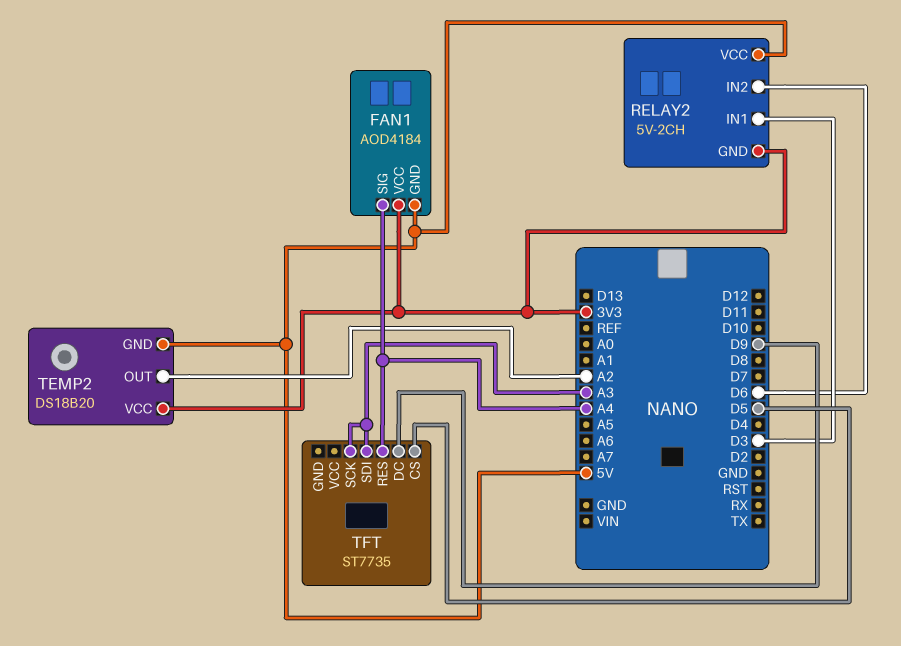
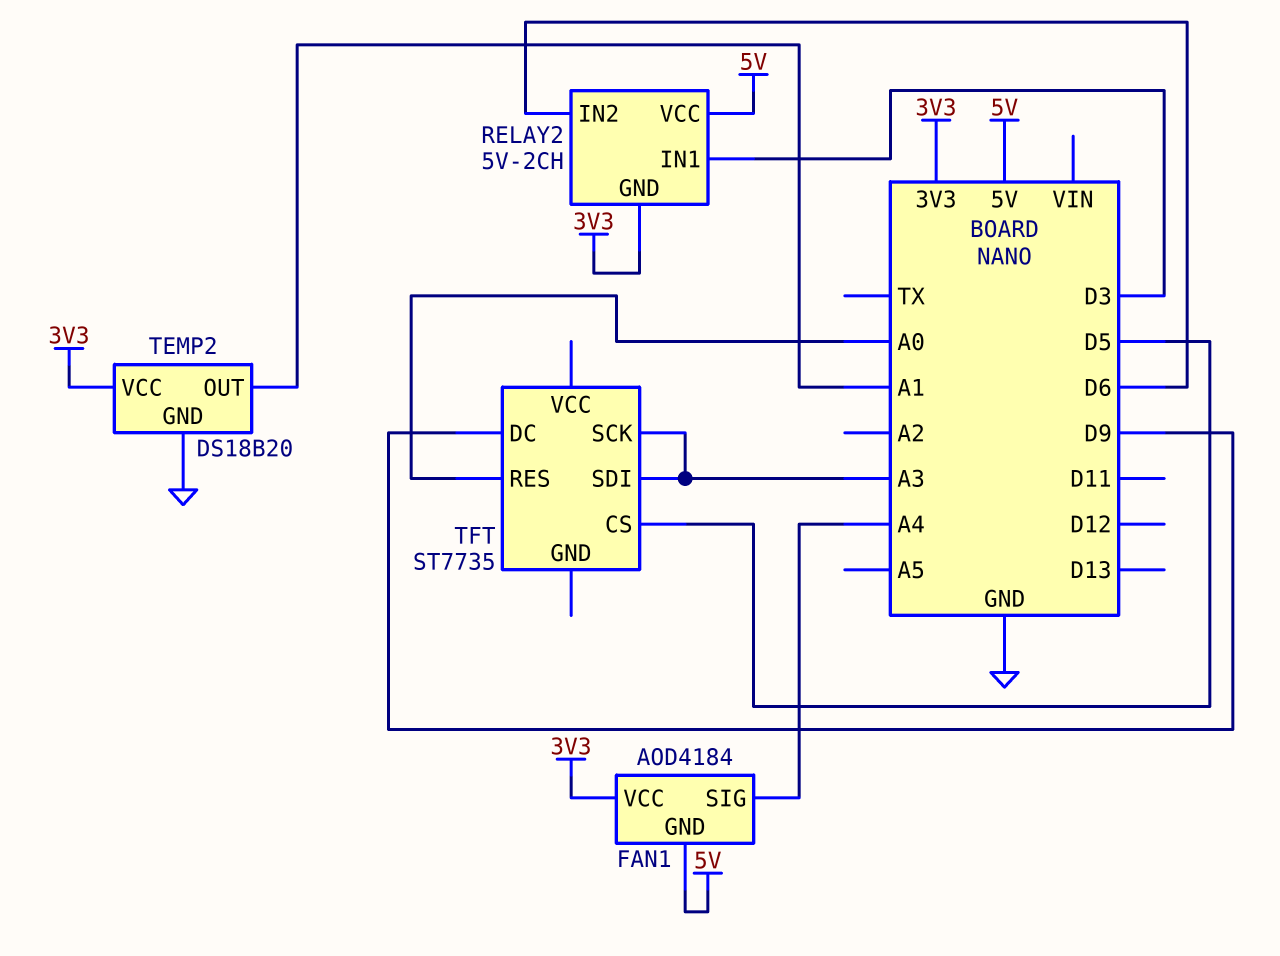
TEMP2 pin GND: 5V -> GND
TEMP2 pin OUT: A2 -> A1
TFT pin RES: A4 -> A0

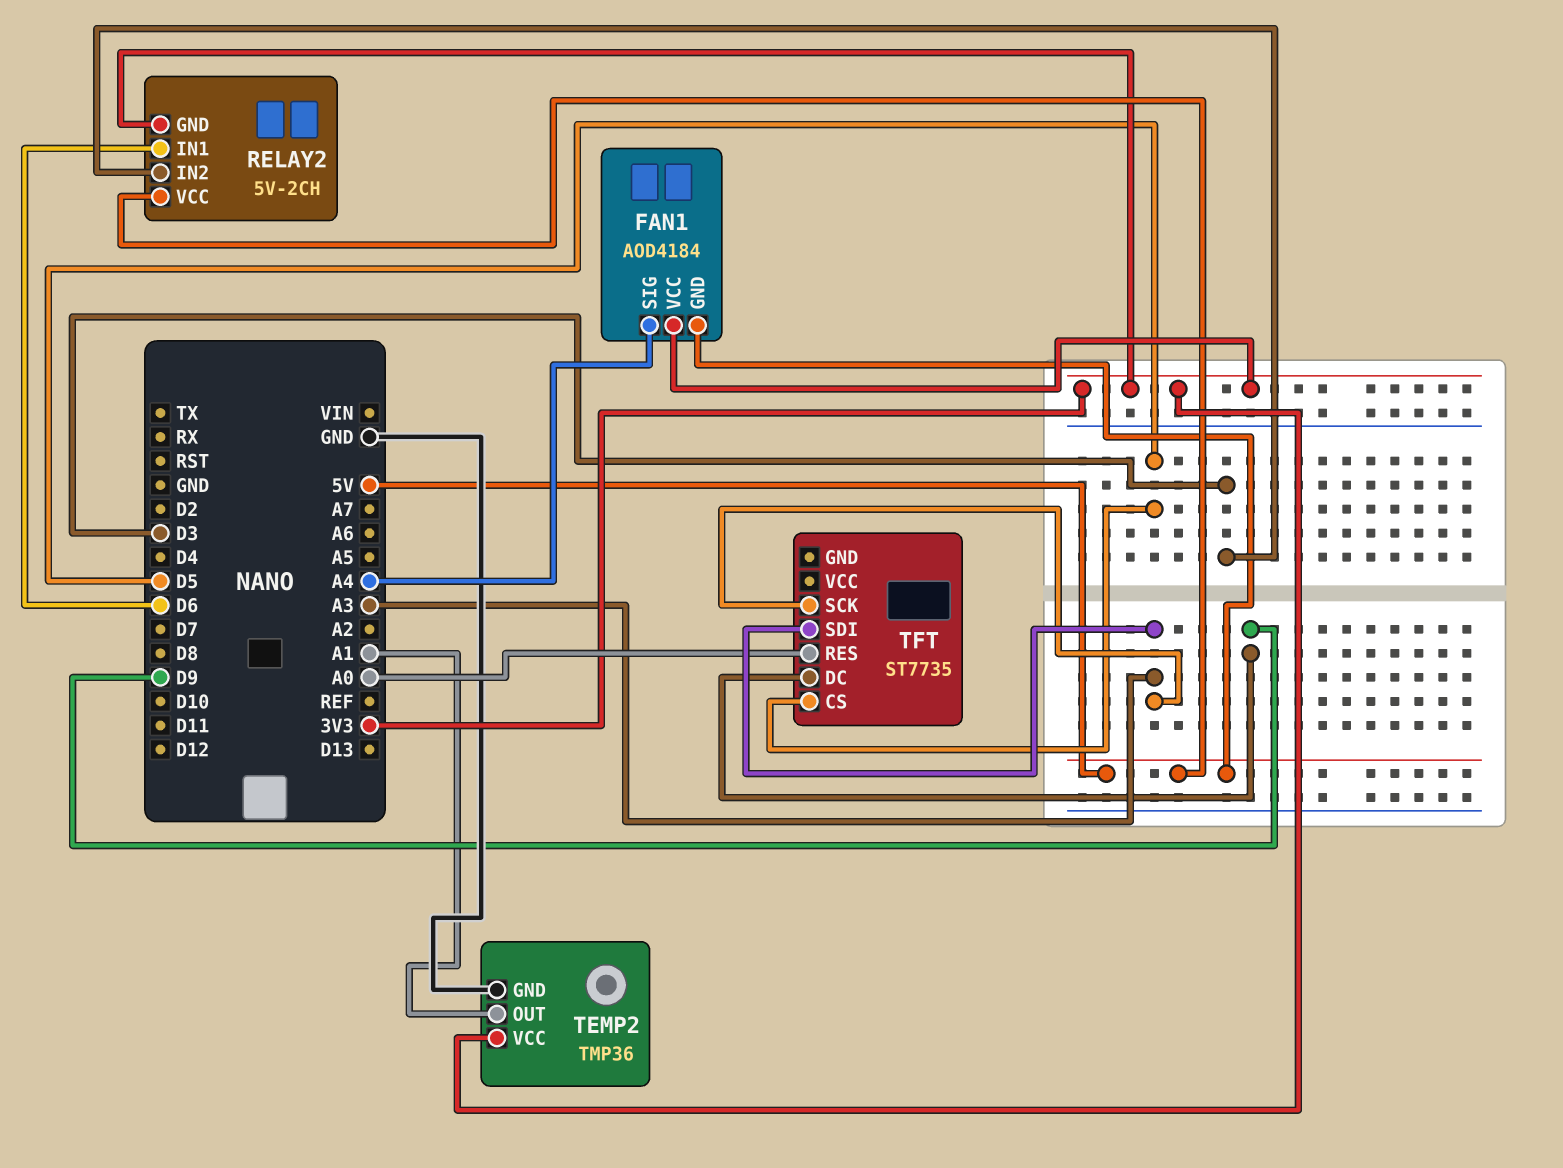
RELAY2 pin IN1: D3 -> D6
RELAY2 pin IN2: D6 -> D3
TEMP2: DS18B20 -> TMP36

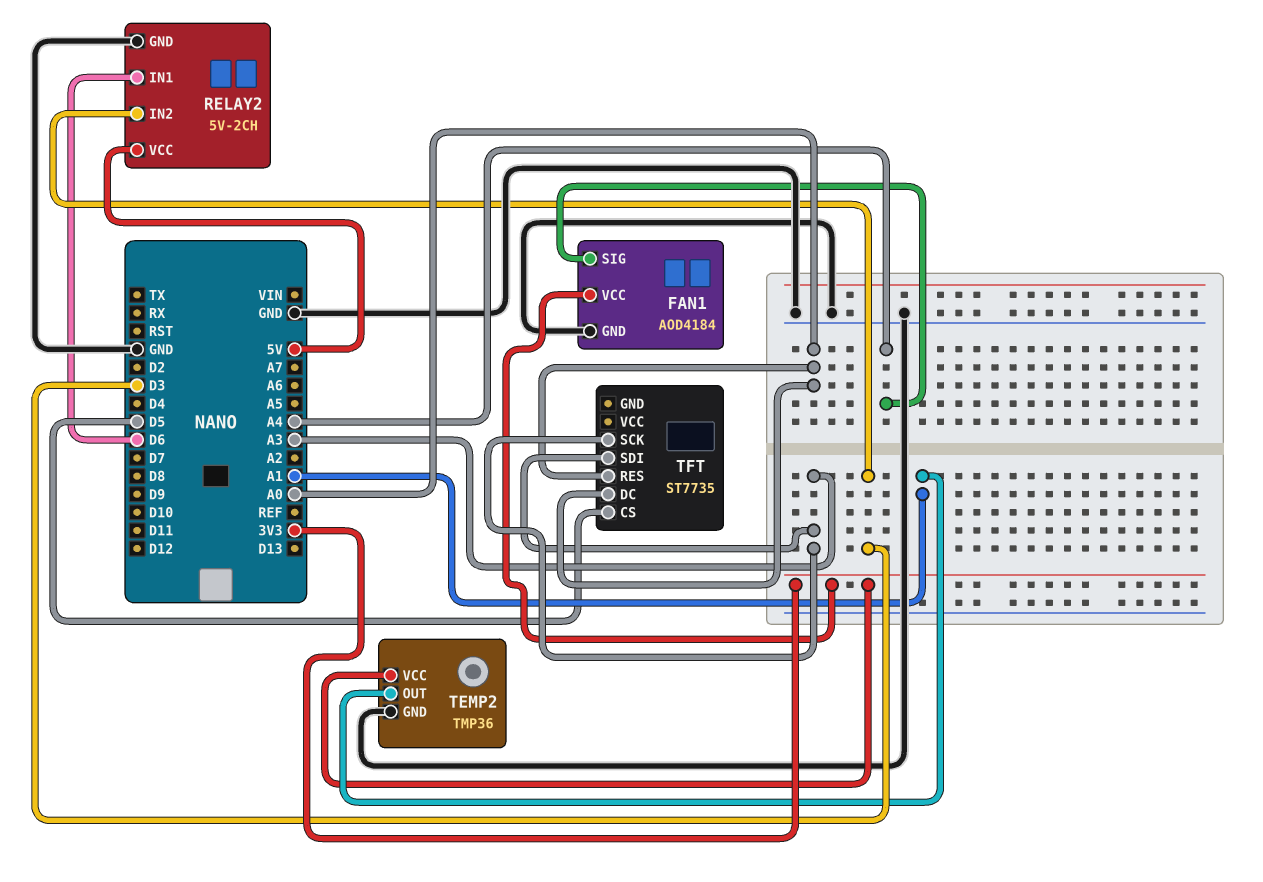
FAN1 pin GND: 5V -> GND
RELAY2 pin GND: 3V3 -> GND
TFT pin DC: D9 -> A0

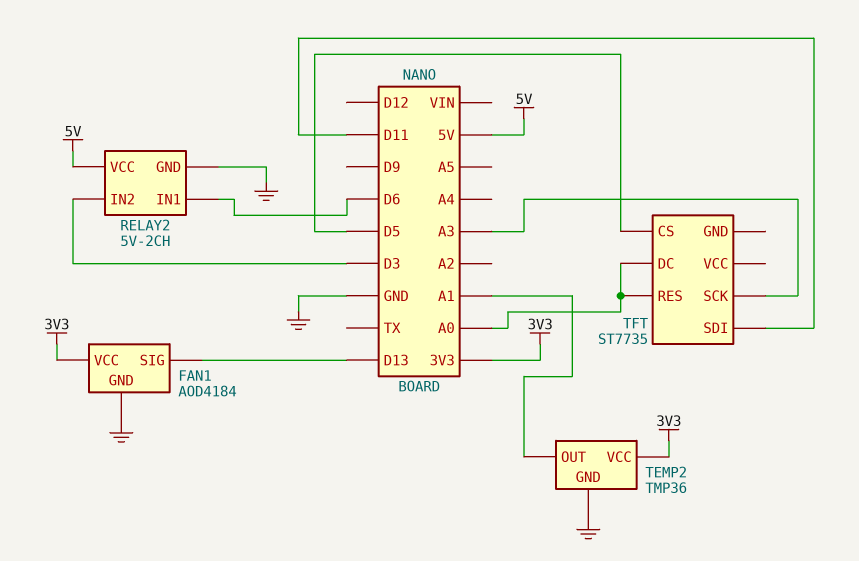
FAN1 pin SIG: A4 -> D13
TFT pin SDI: A3 -> D11

